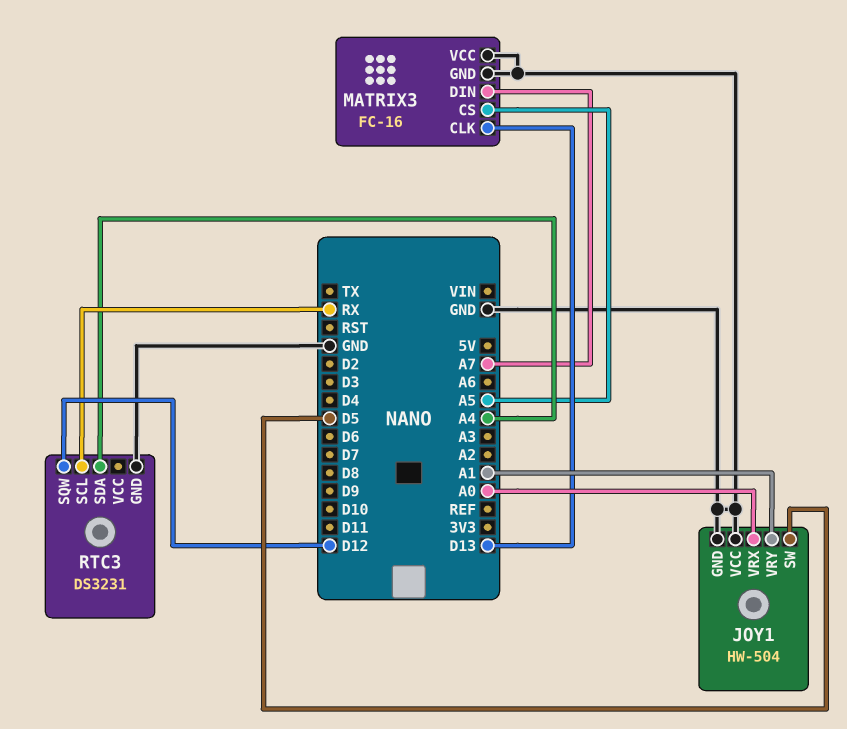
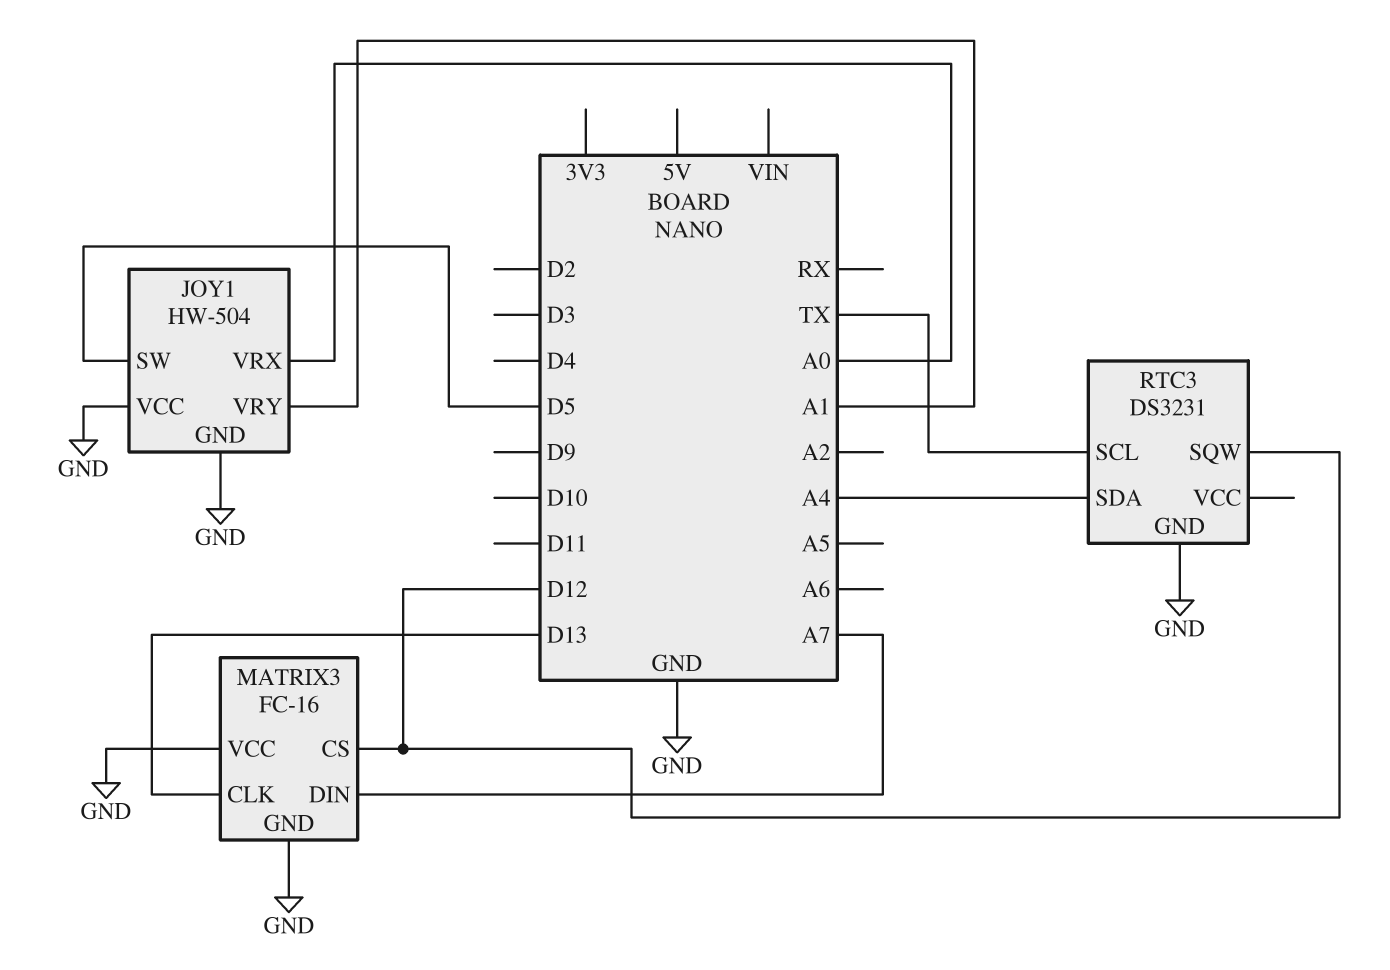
MATRIX3 pin CS: A5 -> D12
RTC3 pin SCL: RX -> TX

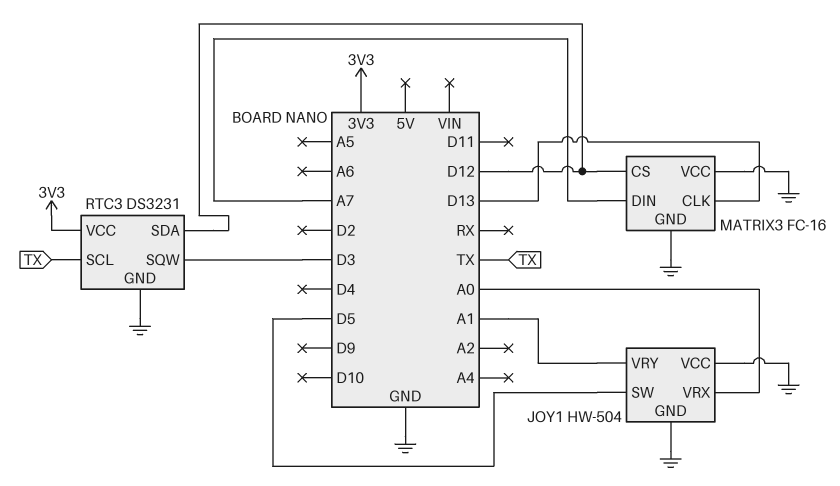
RTC3 pin SDA: A4 -> D12
RTC3 pin SQW: D12 -> D3
RTC3 pin VCC: none -> 3V3

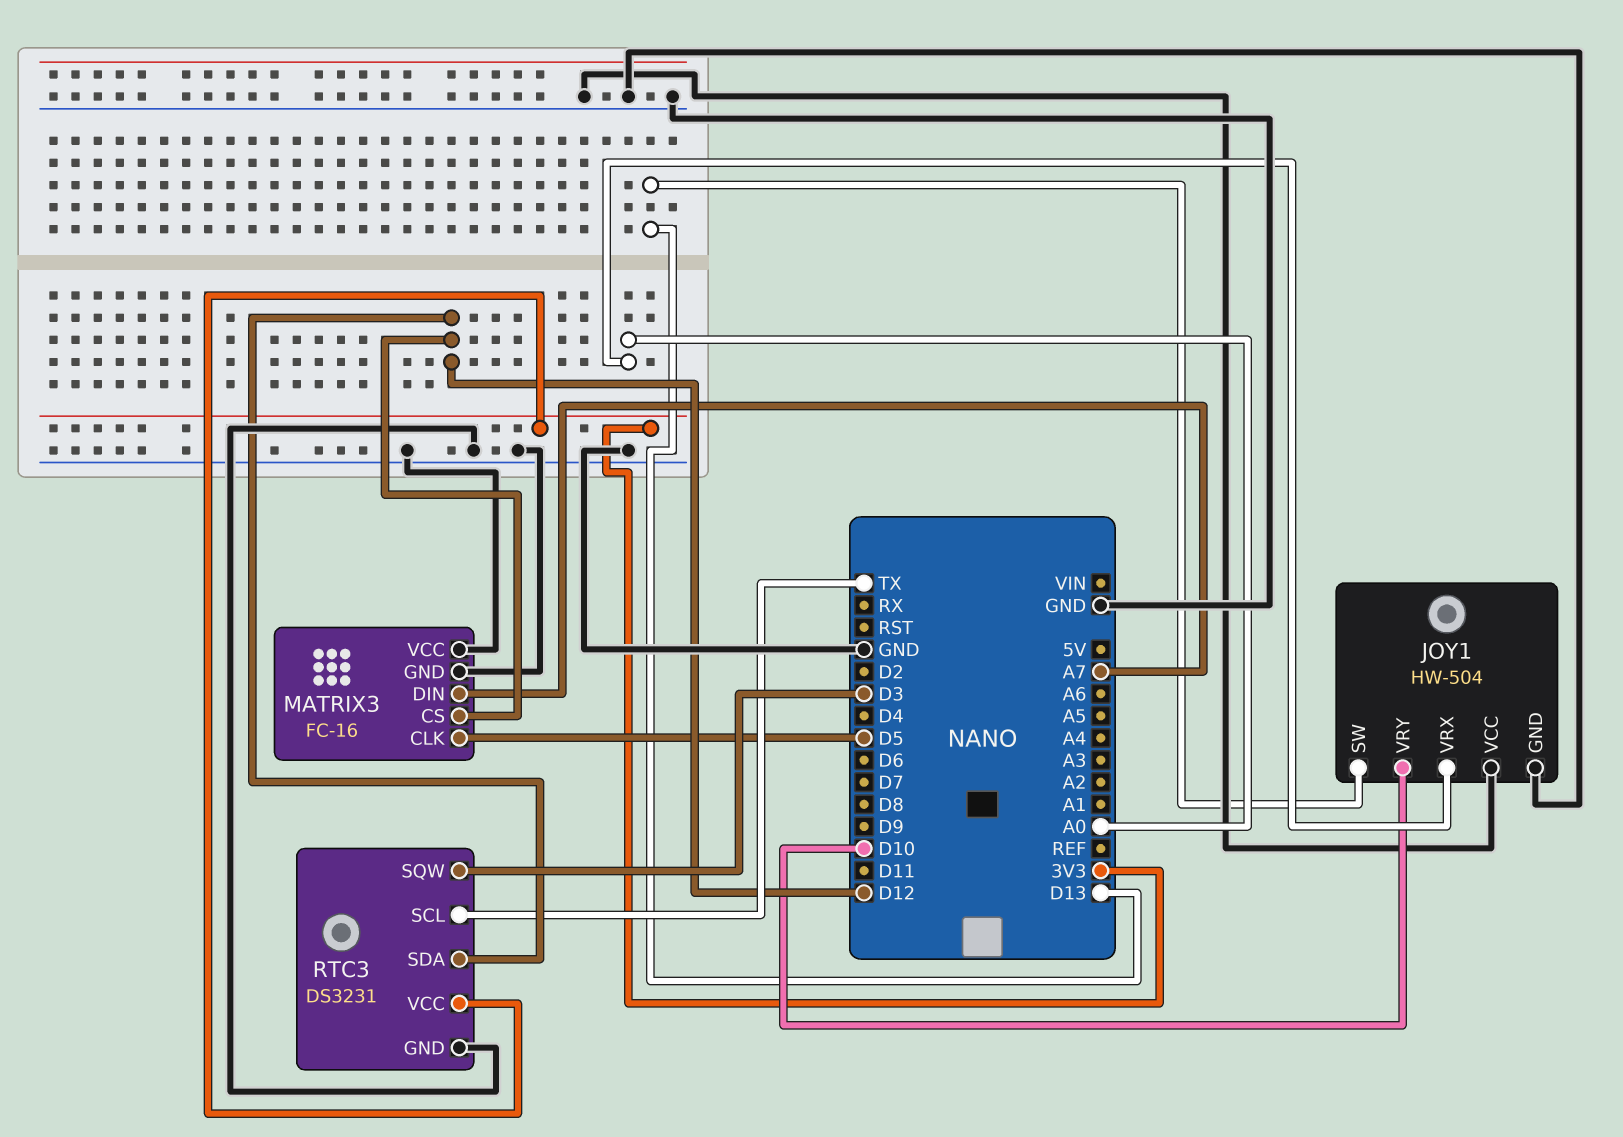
JOY1 pin SW: D5 -> D13
JOY1 pin VRY: A1 -> D10
MATRIX3 pin CLK: D13 -> D5

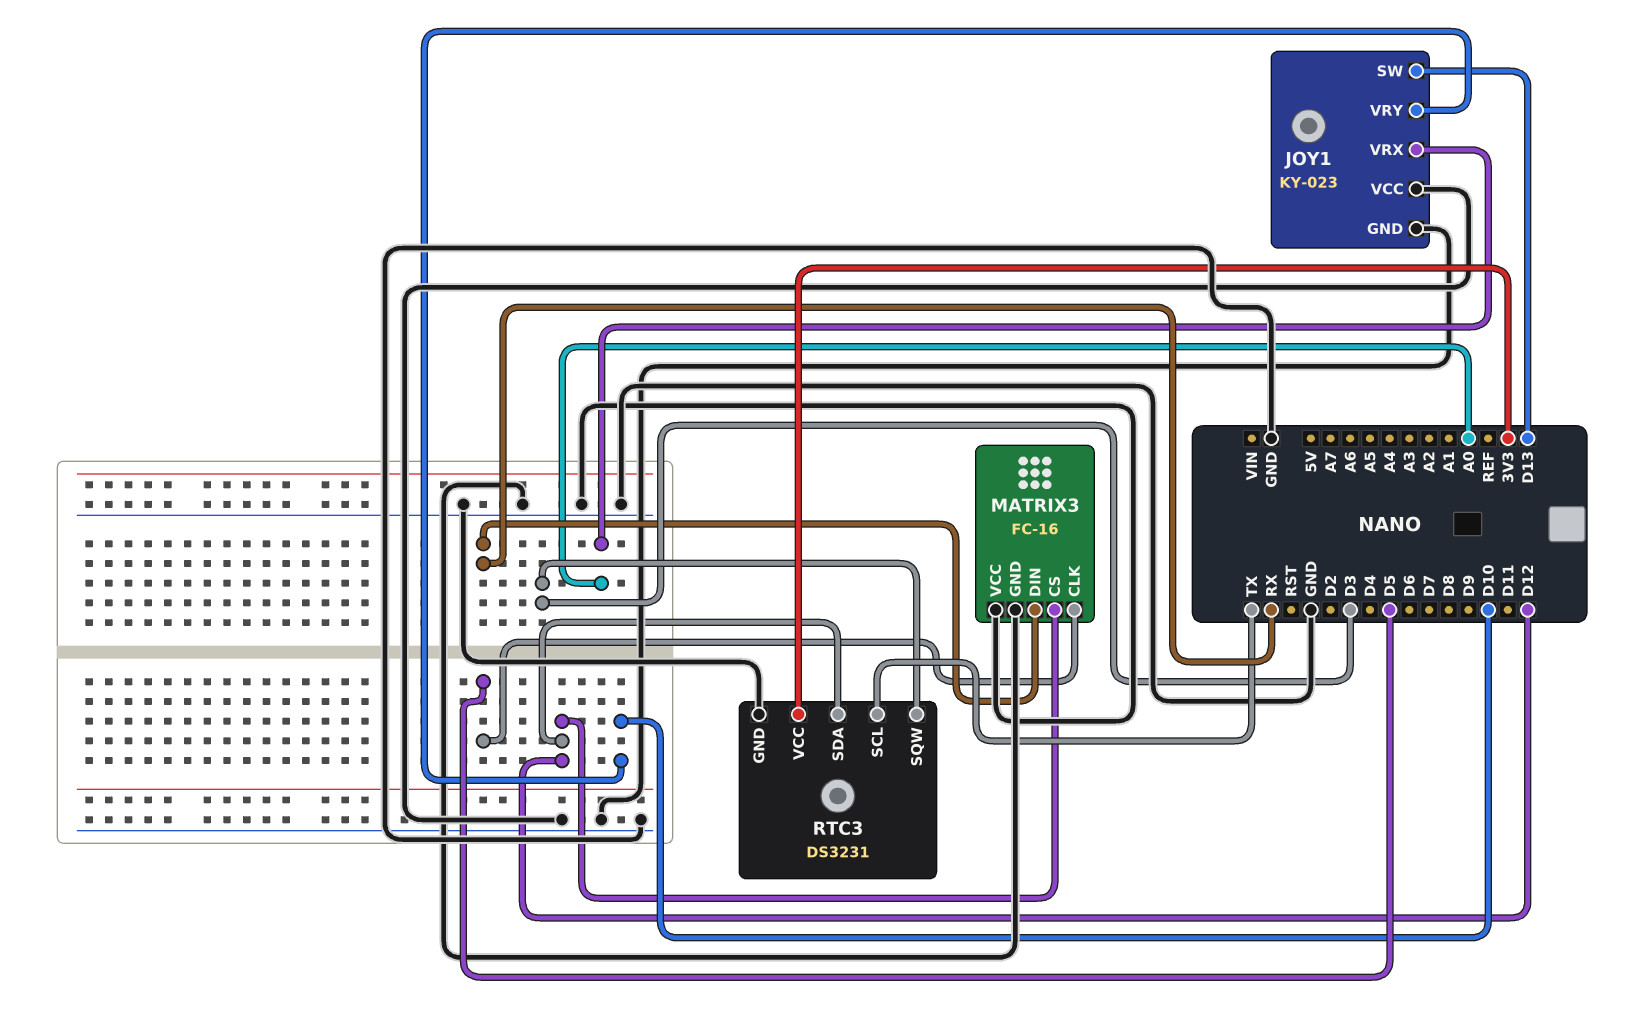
JOY1: HW-504 -> KY-023
MATRIX3 pin DIN: A7 -> RX

